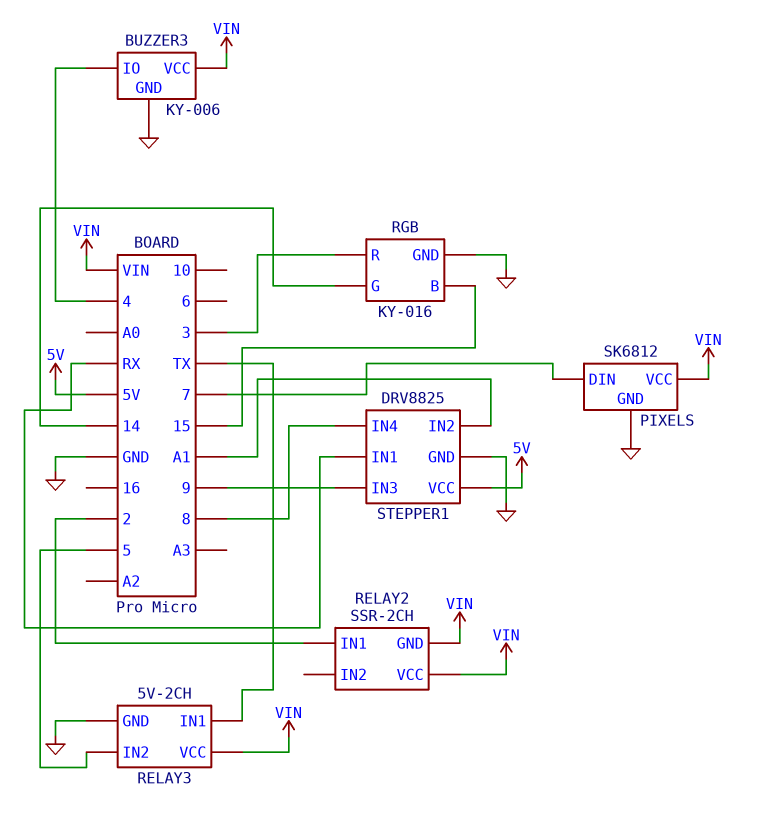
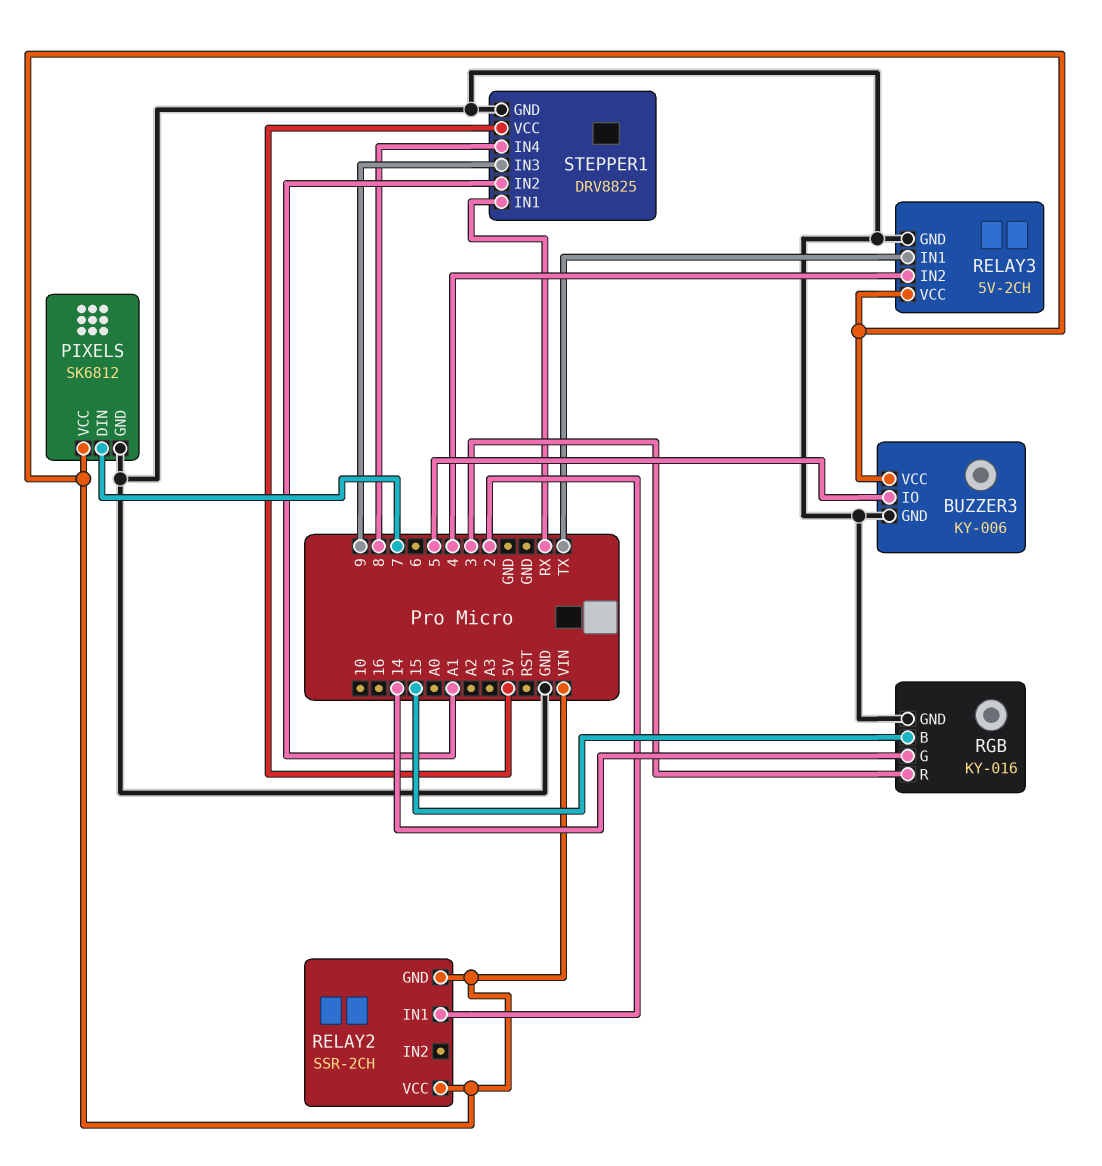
BUZZER3 pin IO: 4 -> 5
RELAY3 pin IN2: 5 -> 4

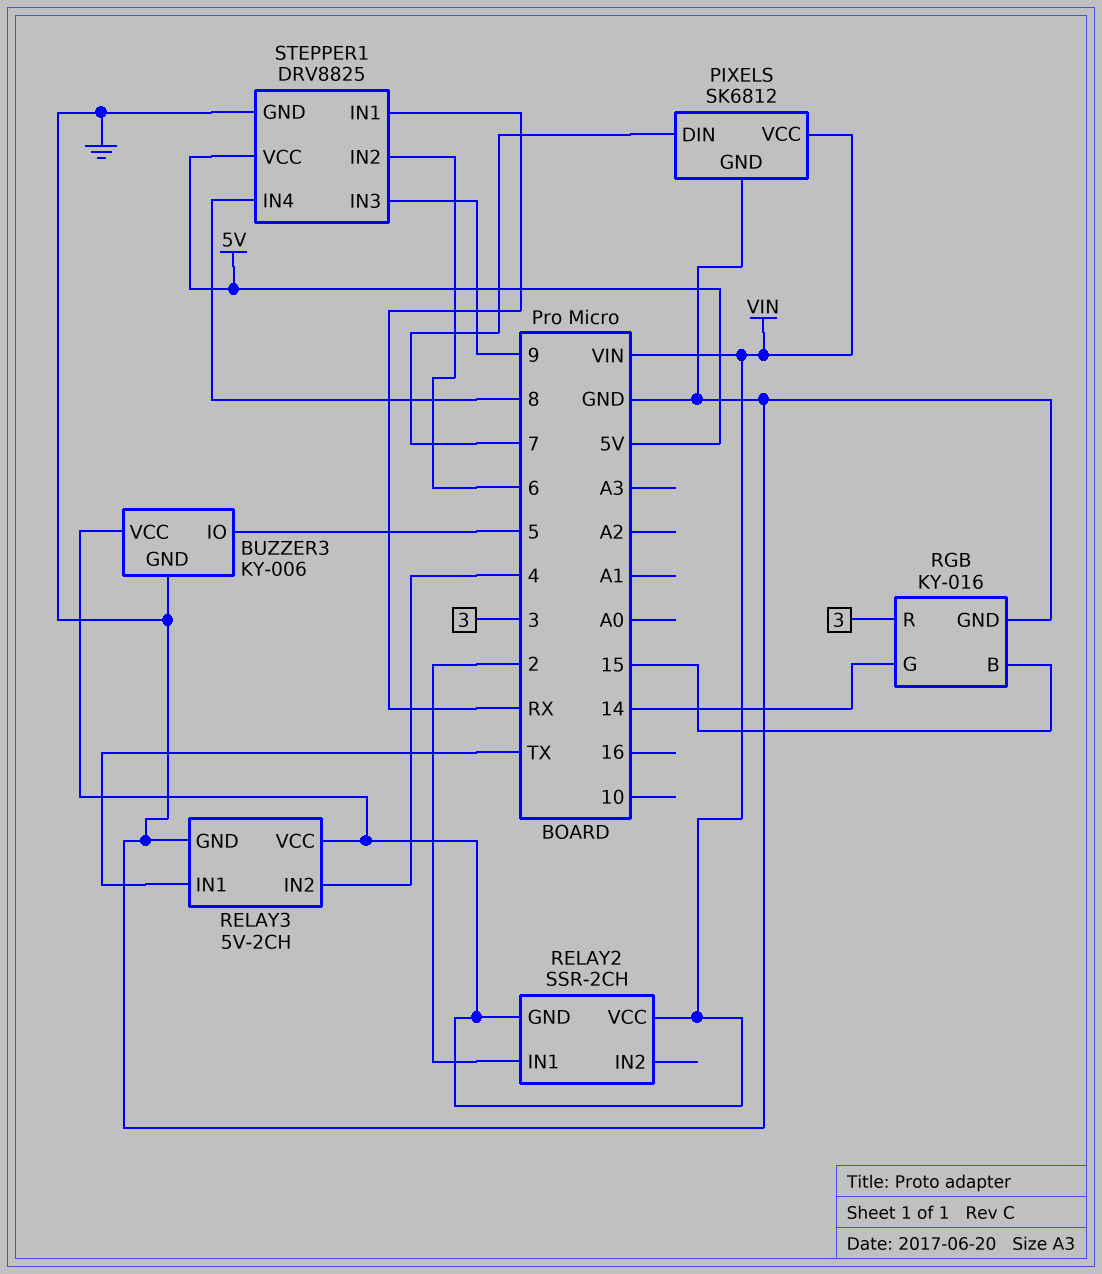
STEPPER1 pin IN2: A1 -> 6

